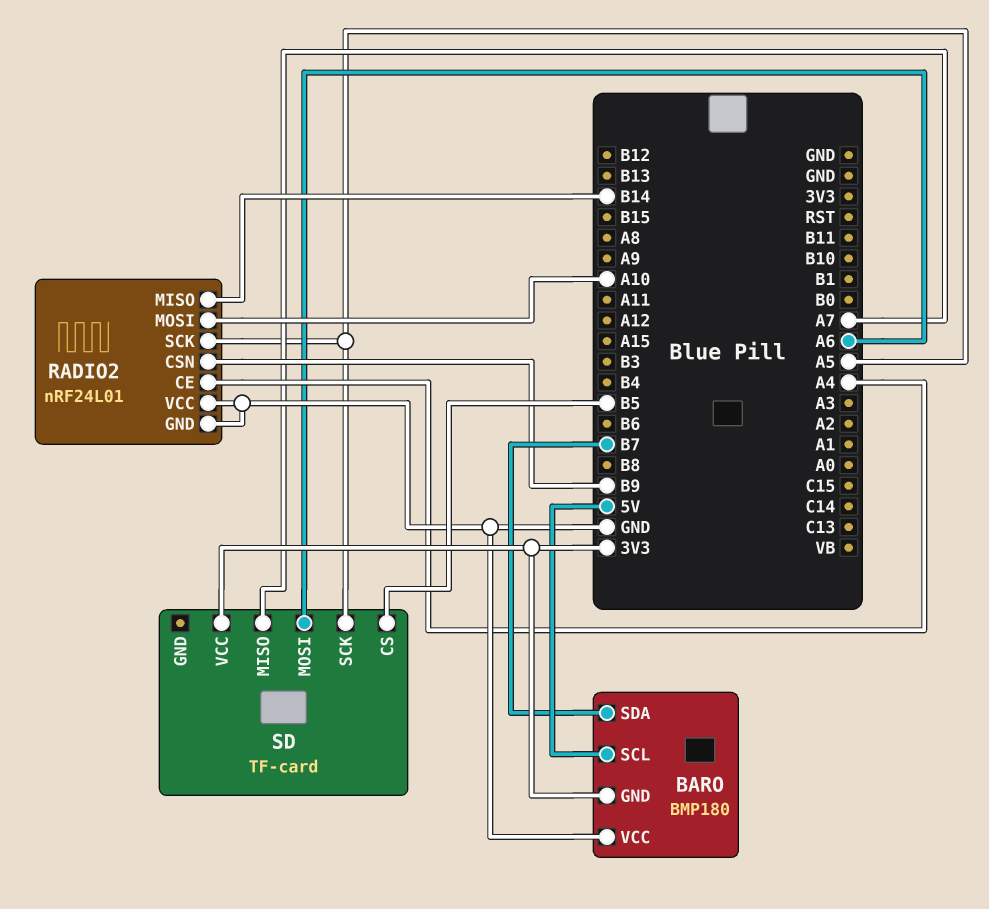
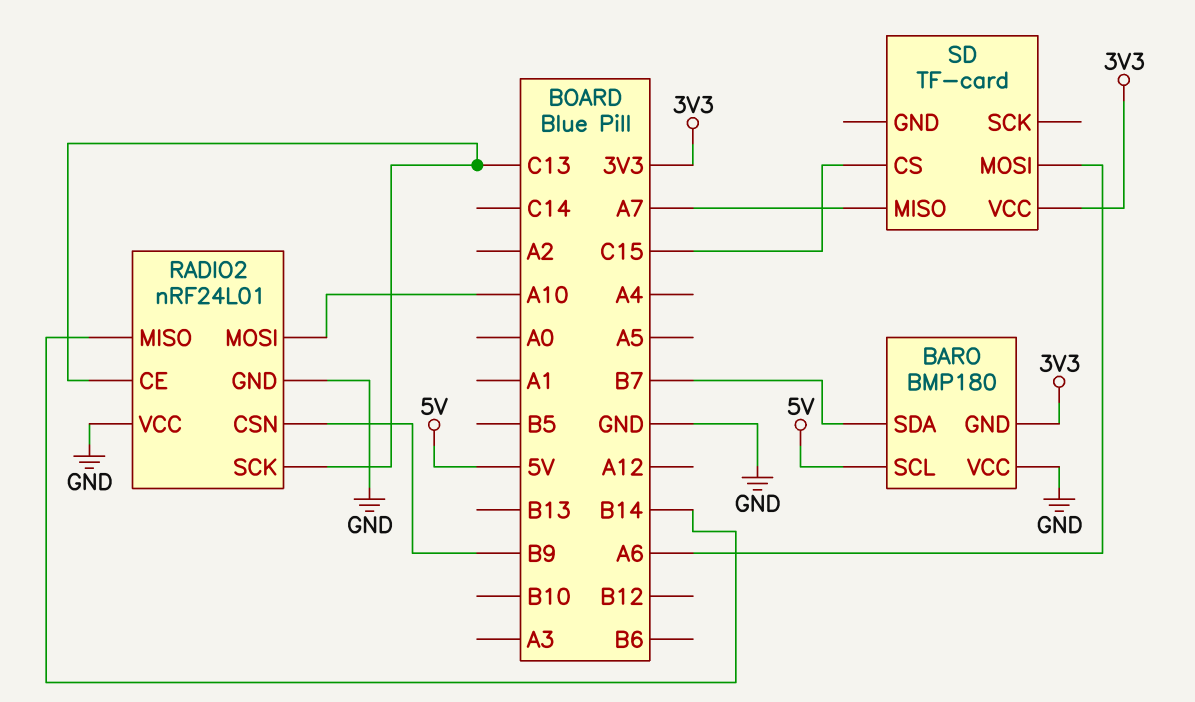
RADIO2 pin CE: A4 -> C13
RADIO2 pin SCK: A5 -> C13
SD pin CS: B5 -> C15
SD pin SCK: A5 -> none

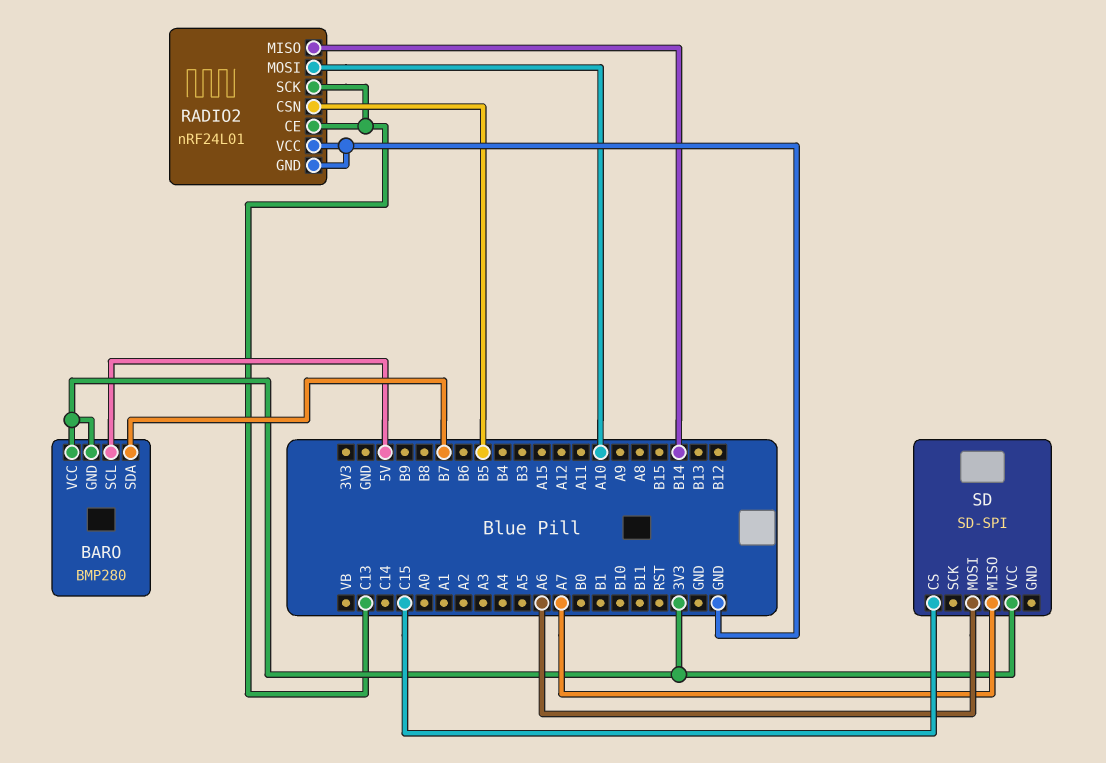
BARO: BMP180 -> BMP280
BARO pin VCC: GND -> 3V3
RADIO2 pin CSN: B9 -> B5
SD: TF-card -> SD-SPI

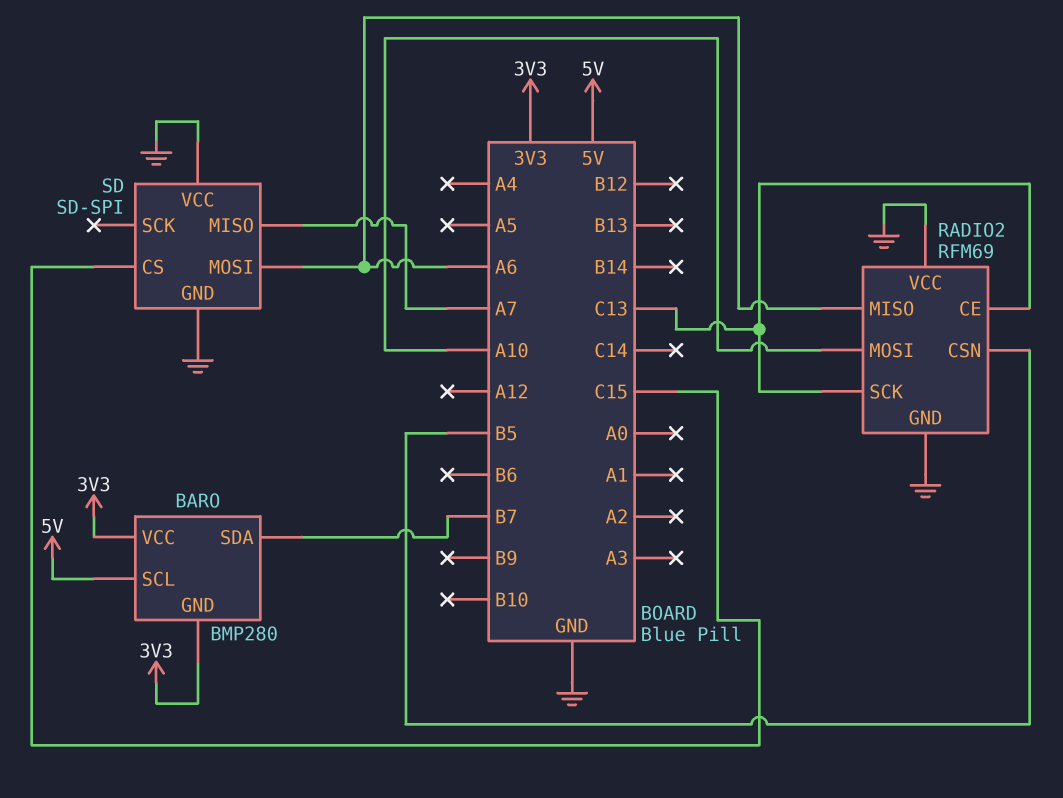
RADIO2: nRF24L01 -> RFM69
RADIO2 pin MISO: B14 -> A6
SD pin GND: none -> GND
SD pin VCC: 3V3 -> GND

